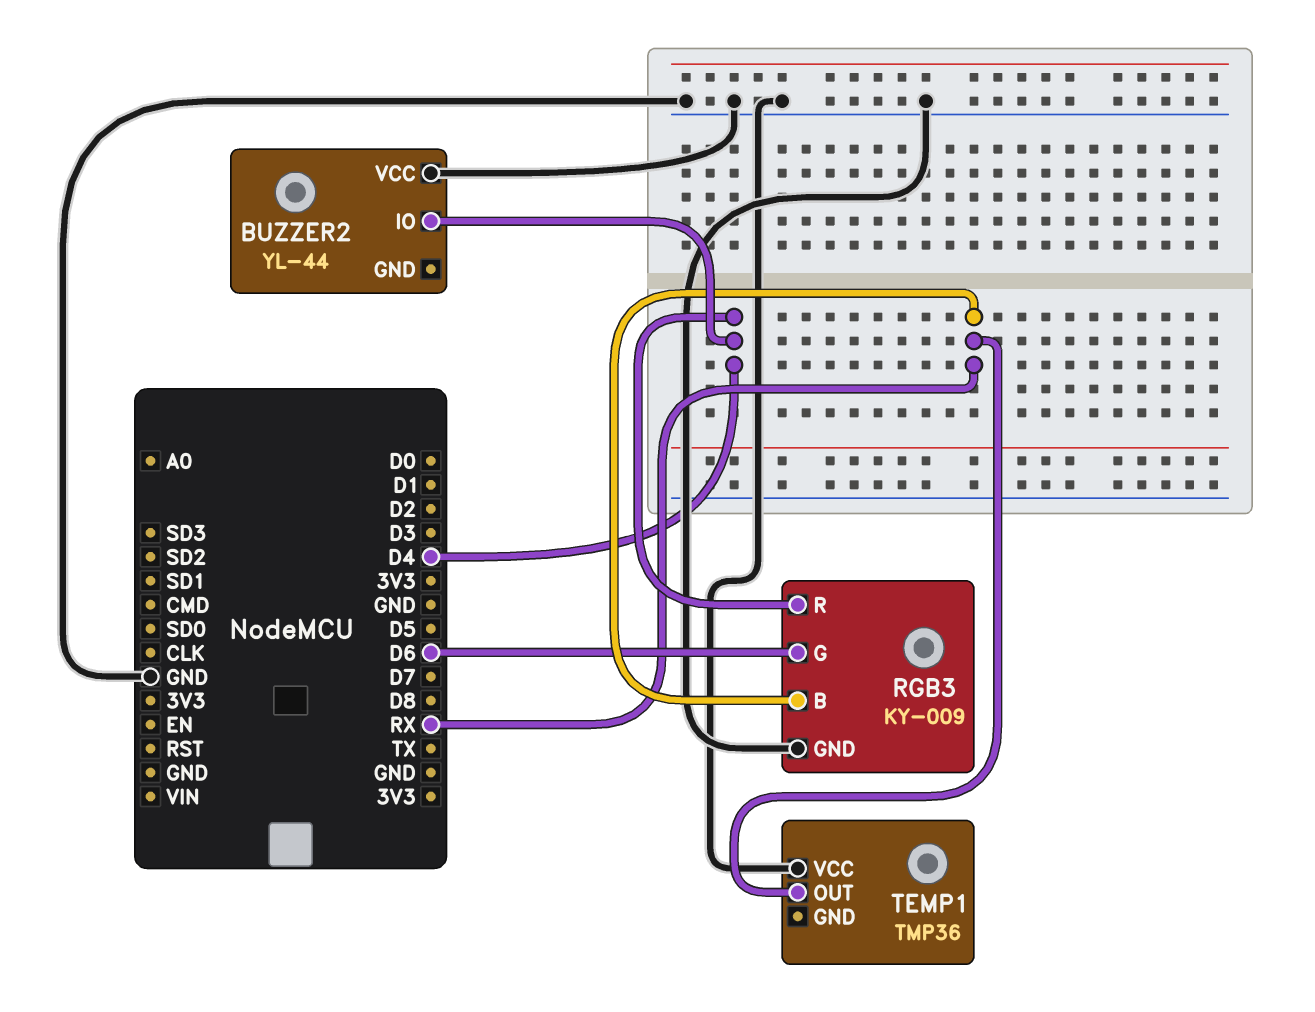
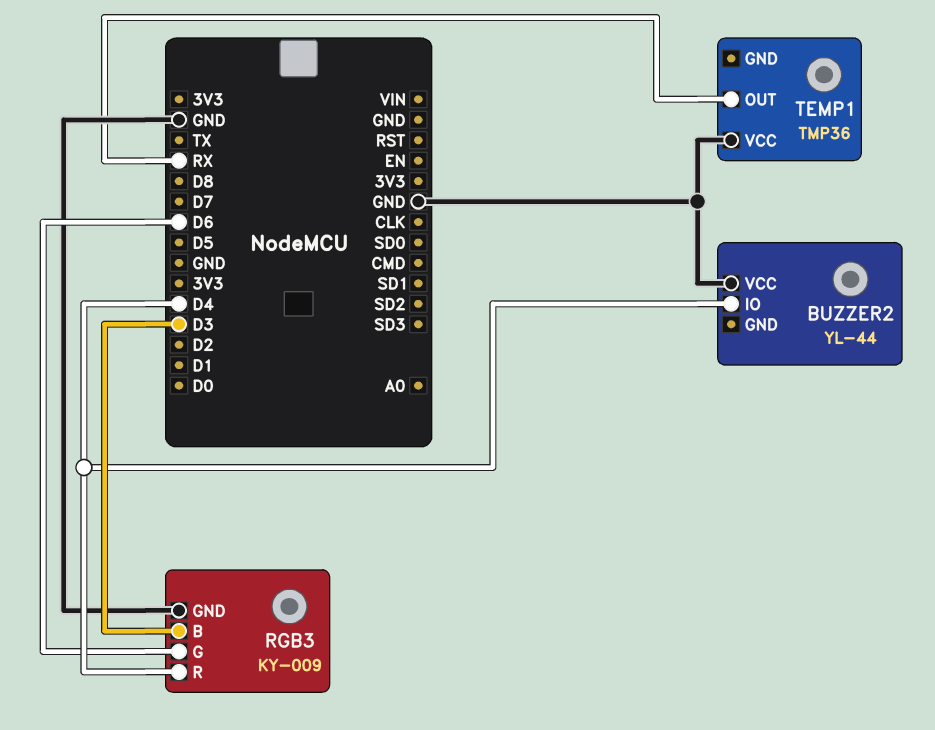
RGB3 pin B: RX -> D3

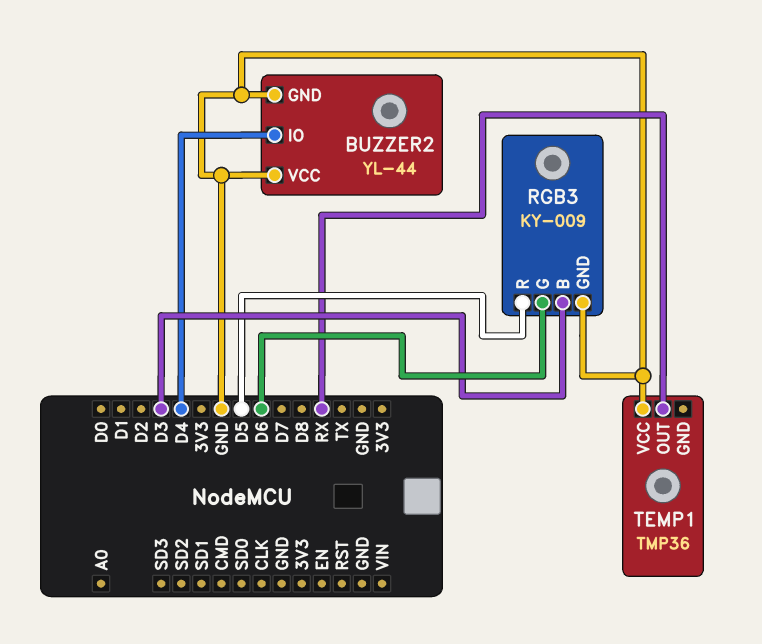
BUZZER2 pin GND: none -> GND
RGB3 pin R: D4 -> D5

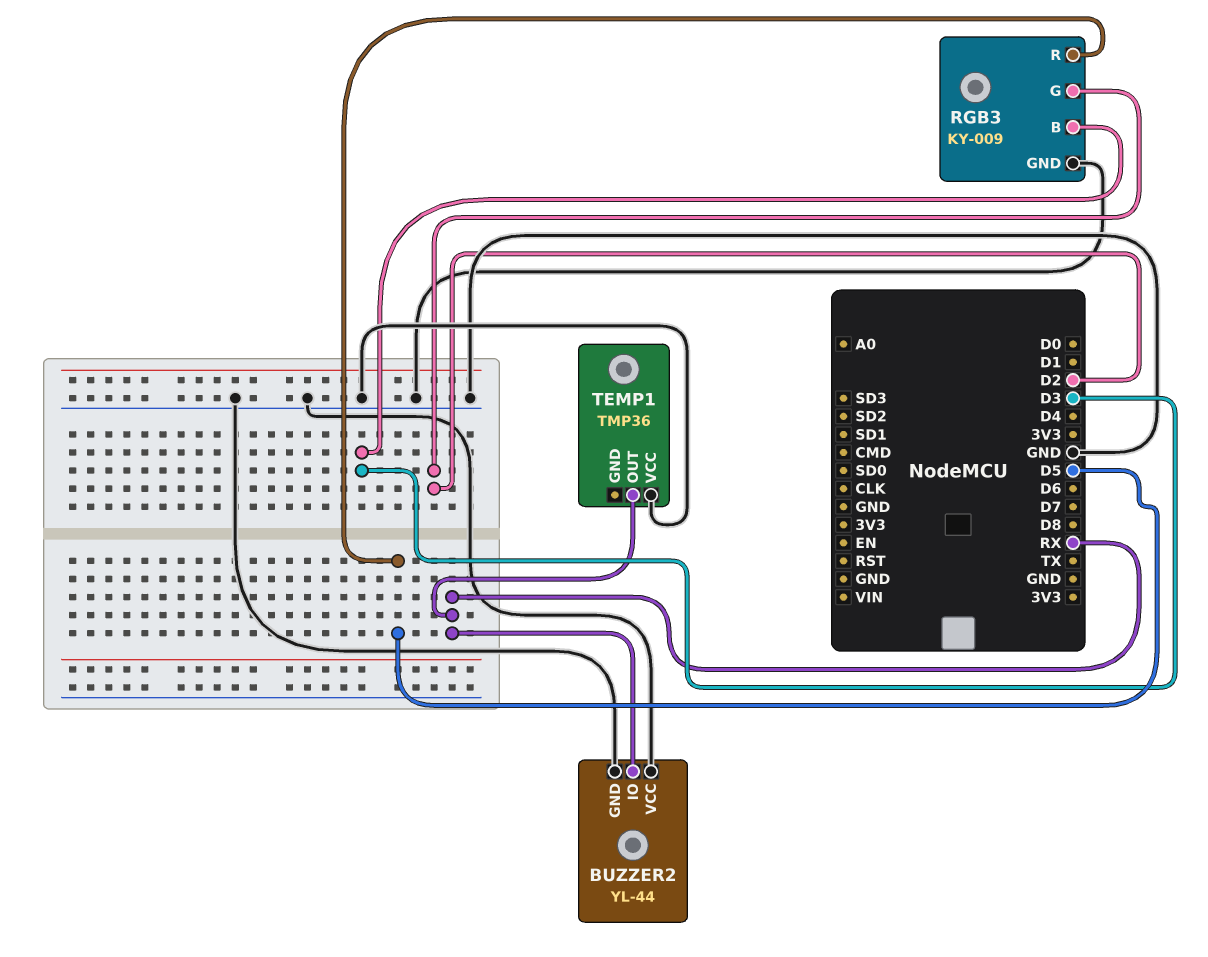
BUZZER2 pin IO: D4 -> RX
RGB3 pin G: D6 -> D2

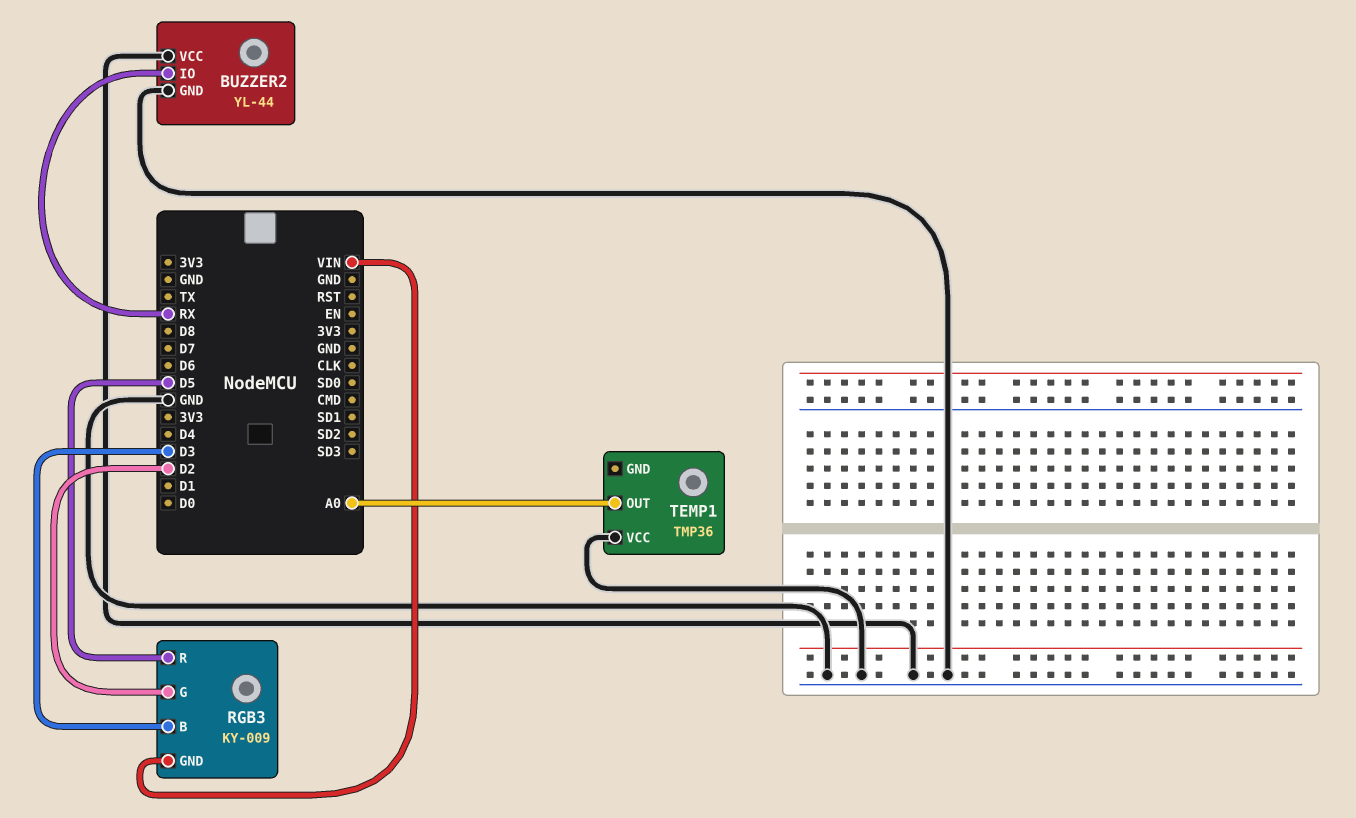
RGB3 pin GND: GND -> VIN
TEMP1 pin OUT: RX -> A0

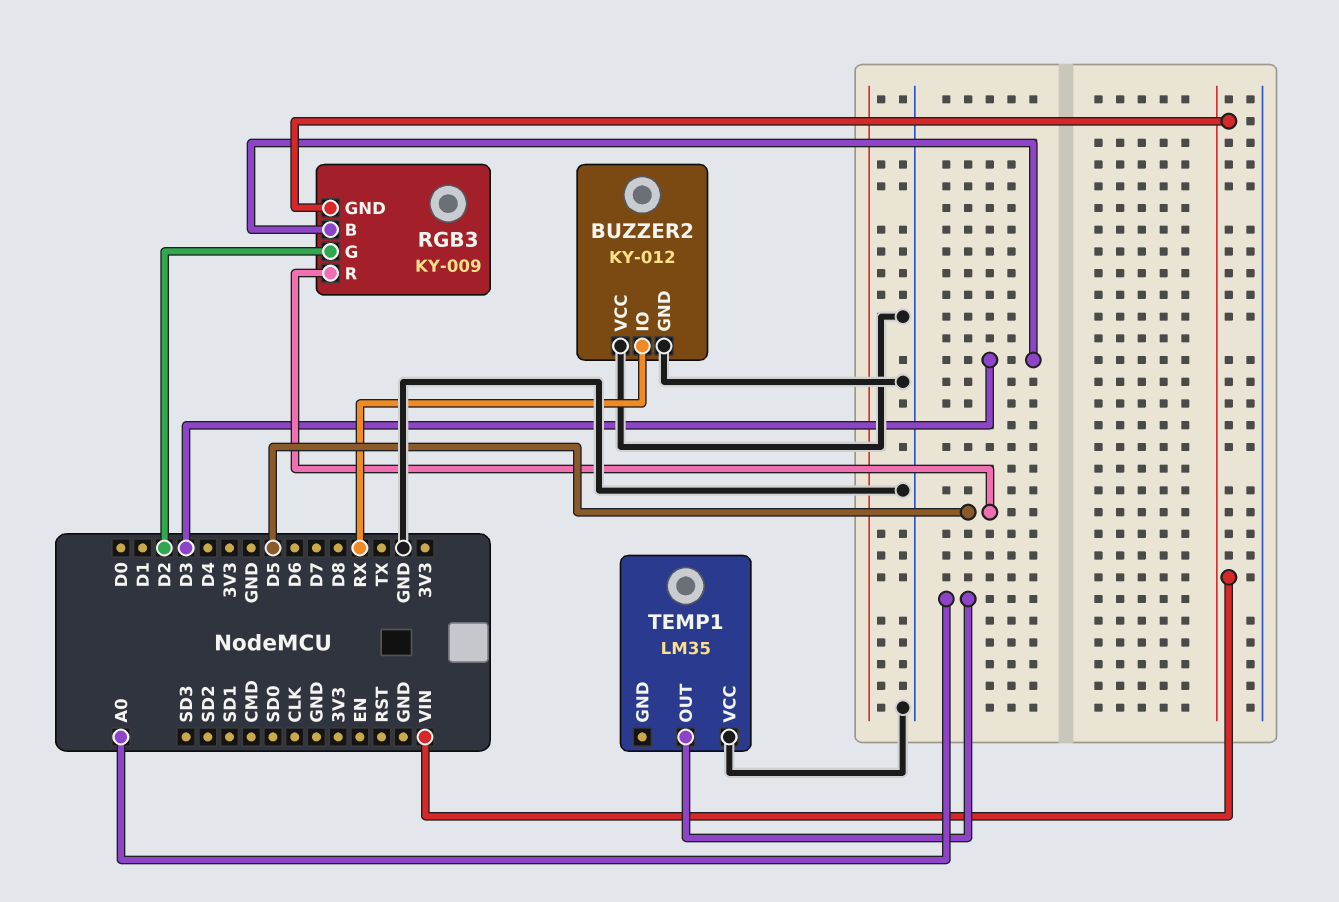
BUZZER2: YL-44 -> KY-012
TEMP1: TMP36 -> LM35

